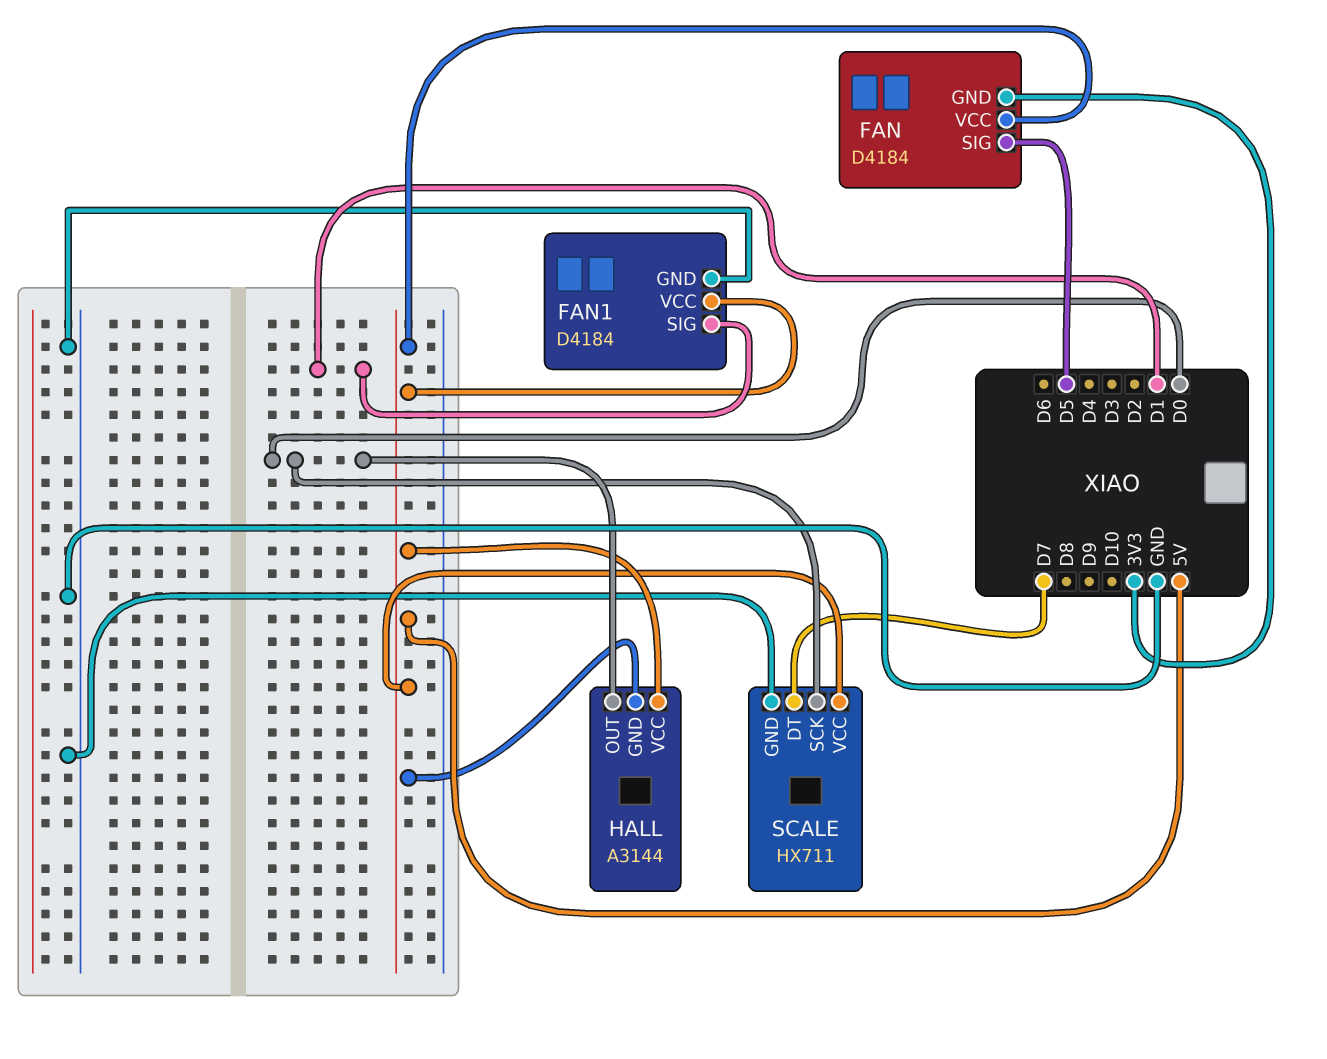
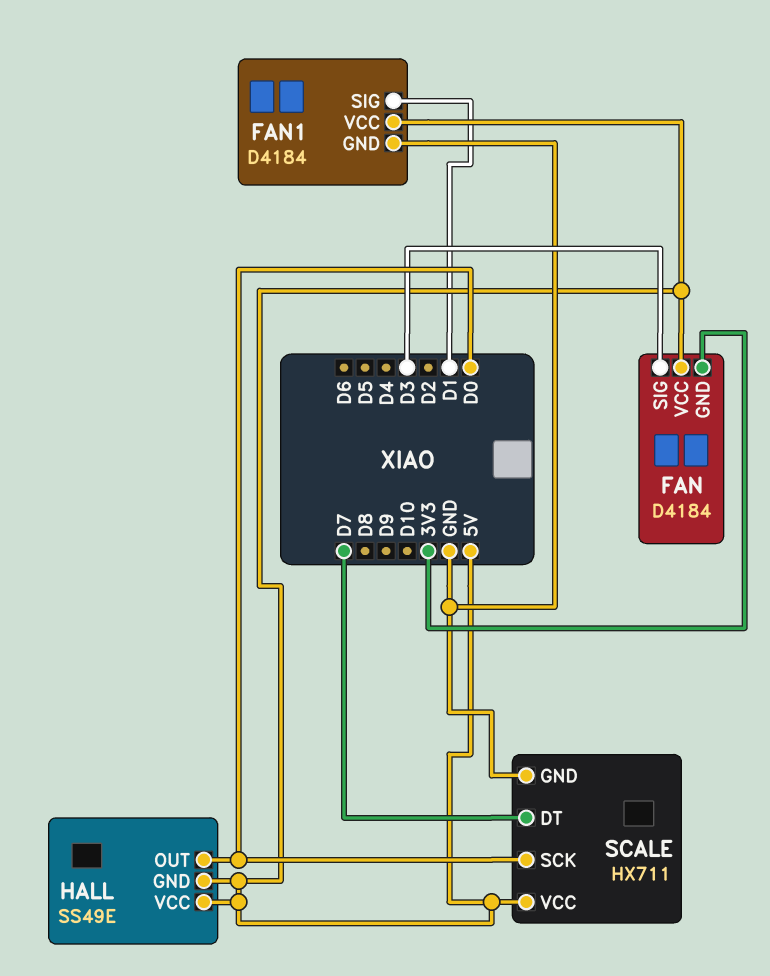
FAN pin SIG: D5 -> D3
HALL: A3144 -> SS49E

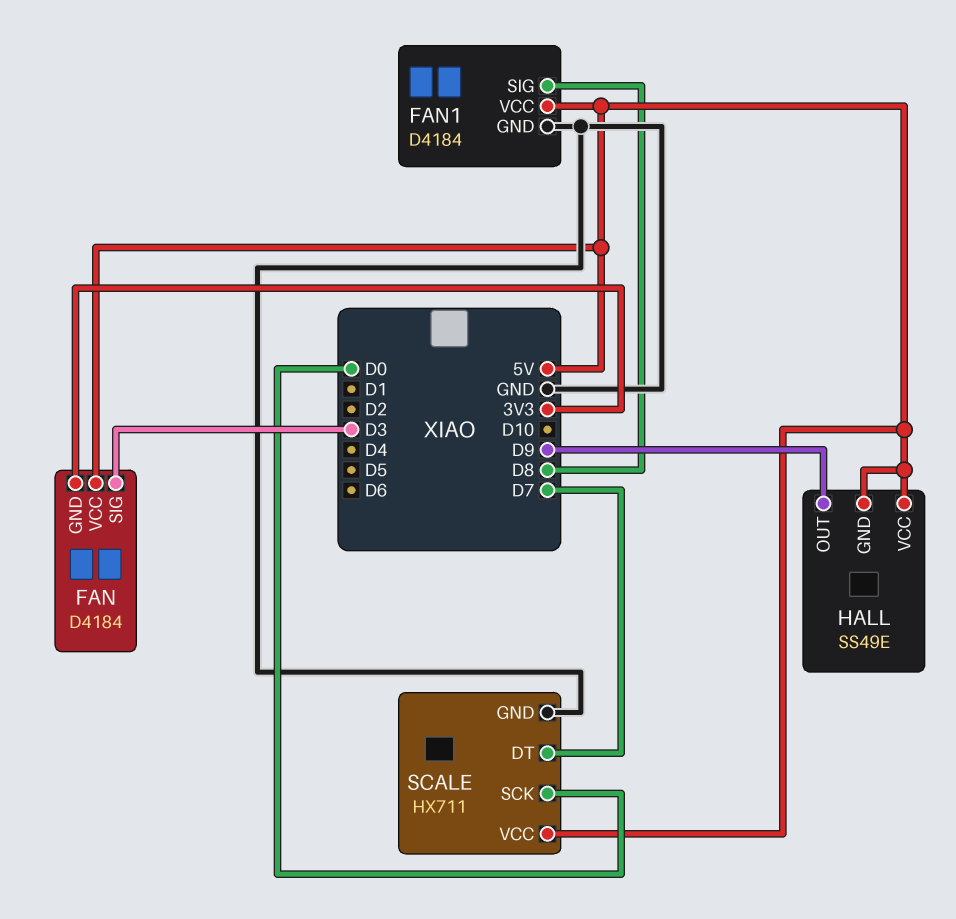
FAN1 pin SIG: D1 -> D8
HALL pin OUT: D0 -> D9

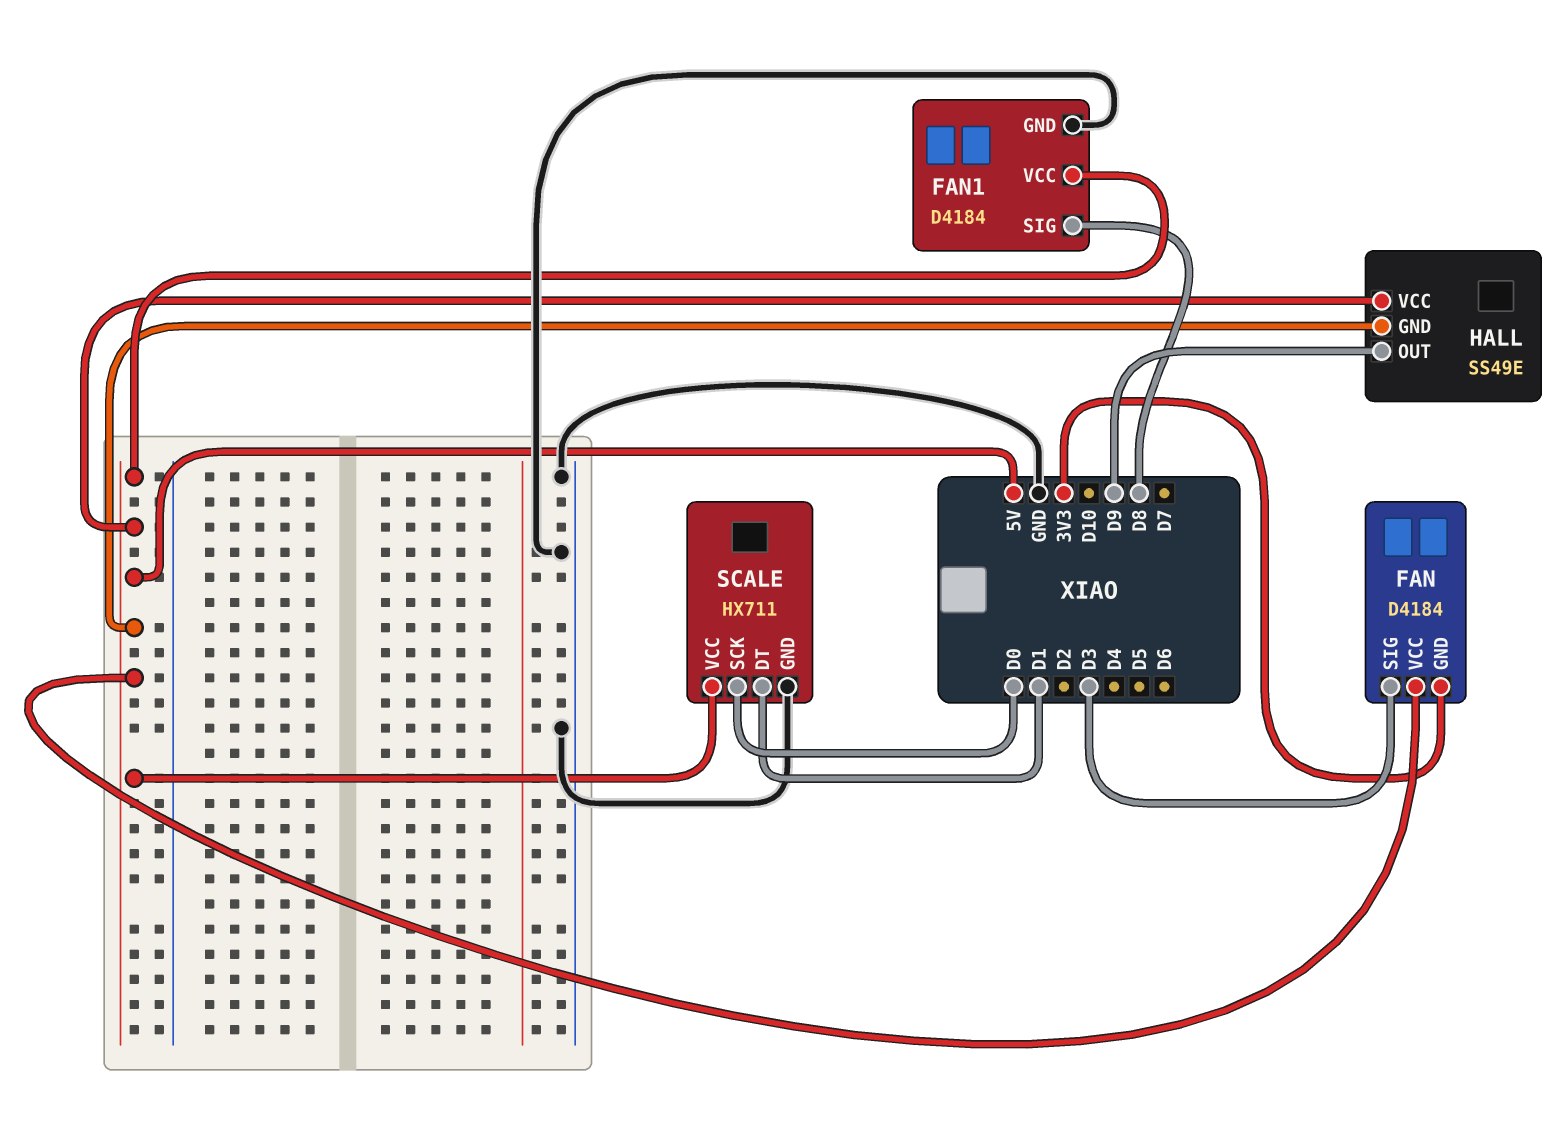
SCALE pin DT: D7 -> D1

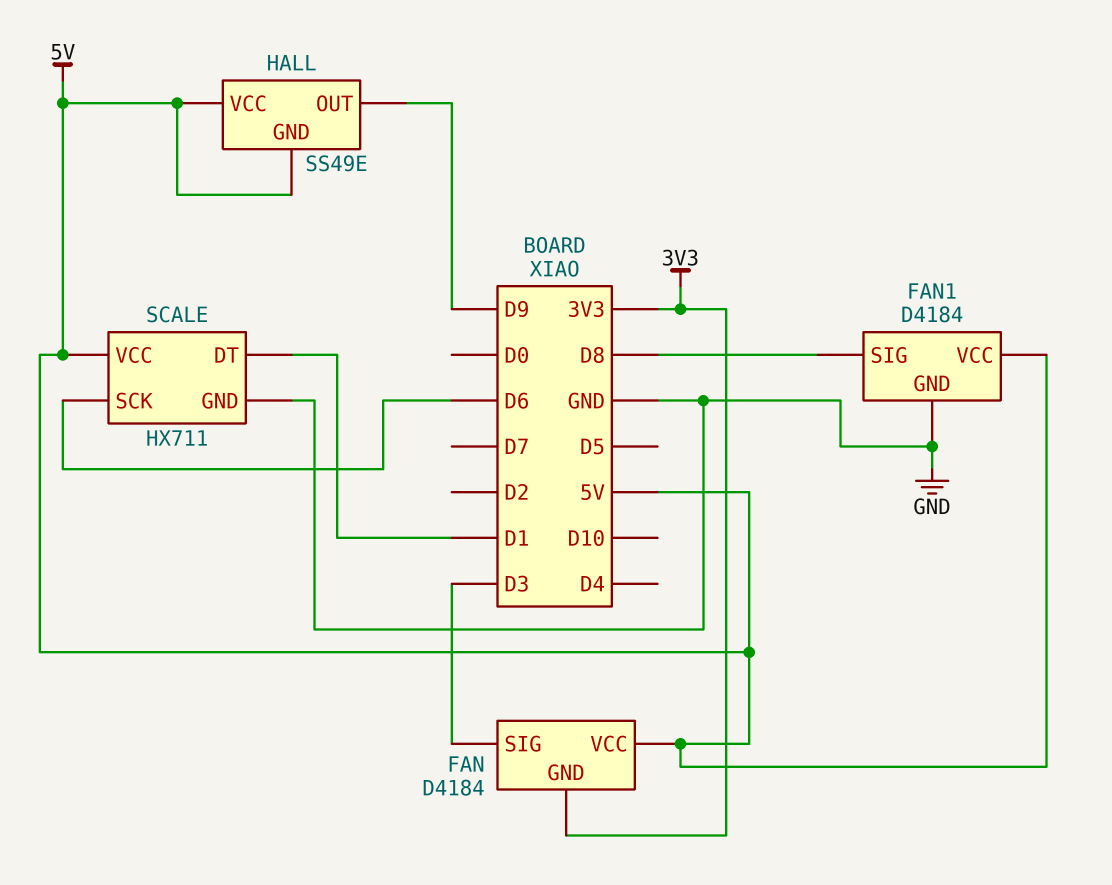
SCALE pin SCK: D0 -> D6

